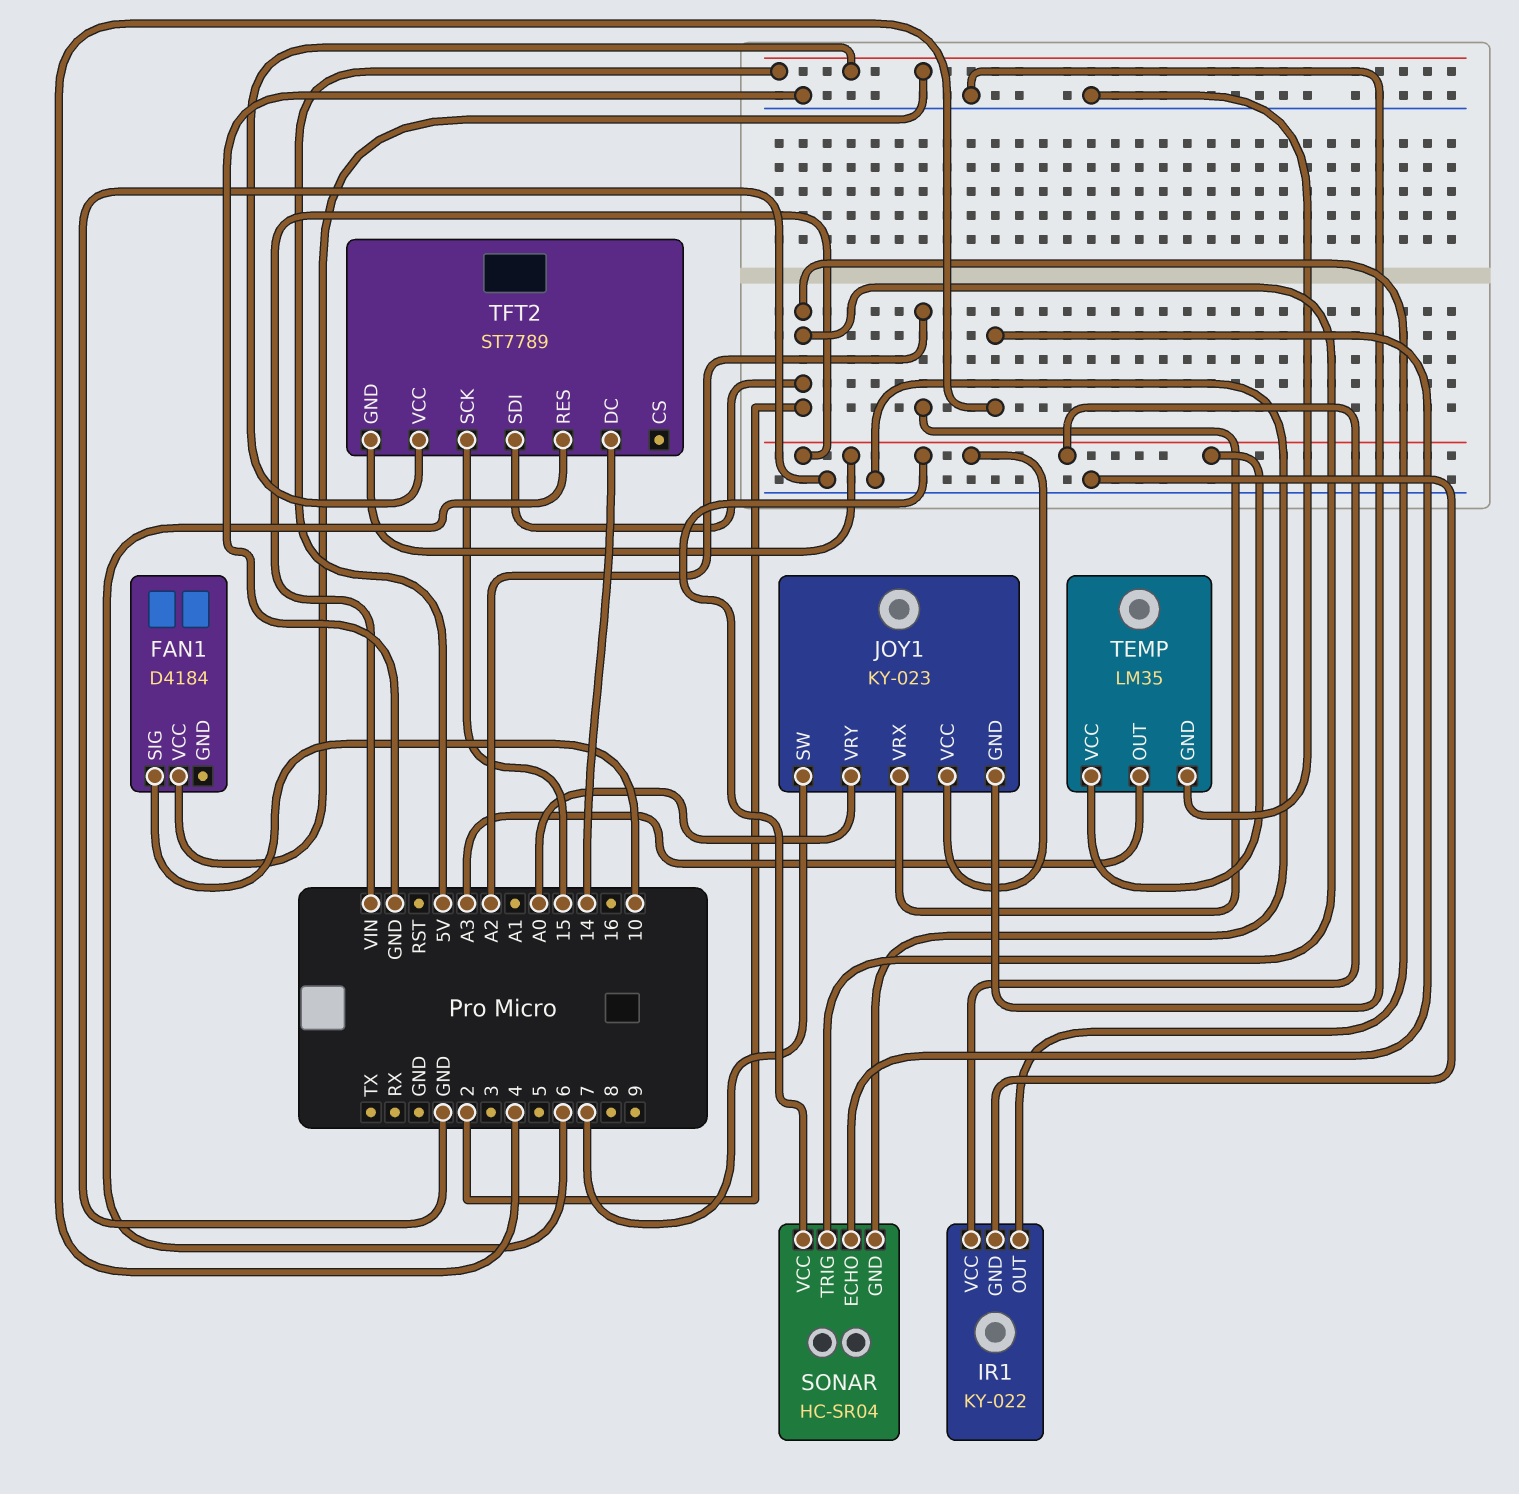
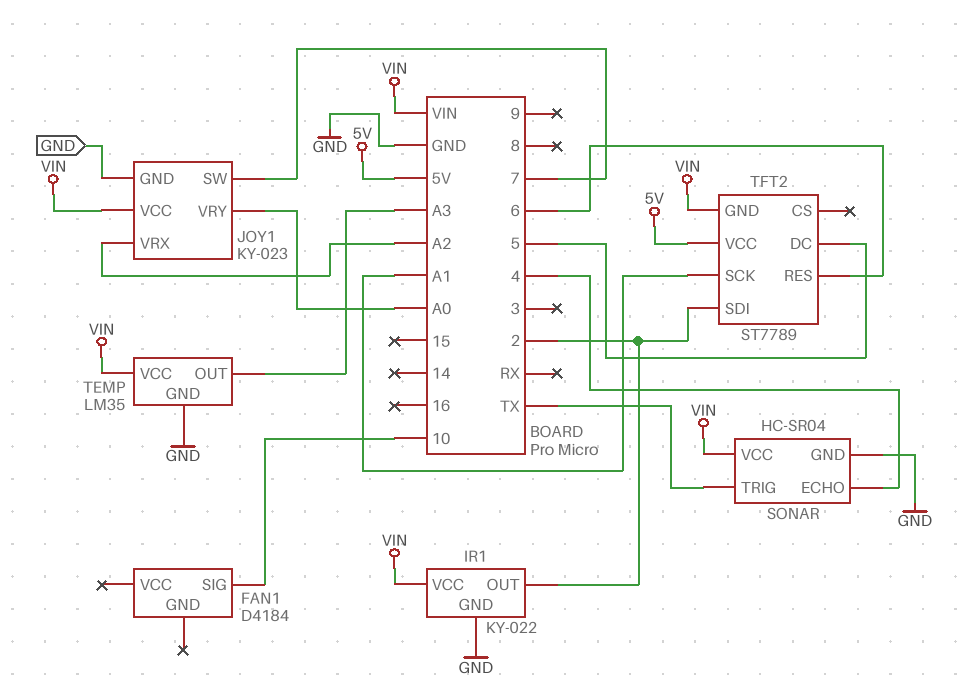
FAN1 pin VCC: 5V -> none
SONAR pin TRIG: 2 -> TX
TFT2 pin DC: 14 -> 5
TFT2 pin SCK: 15 -> A1

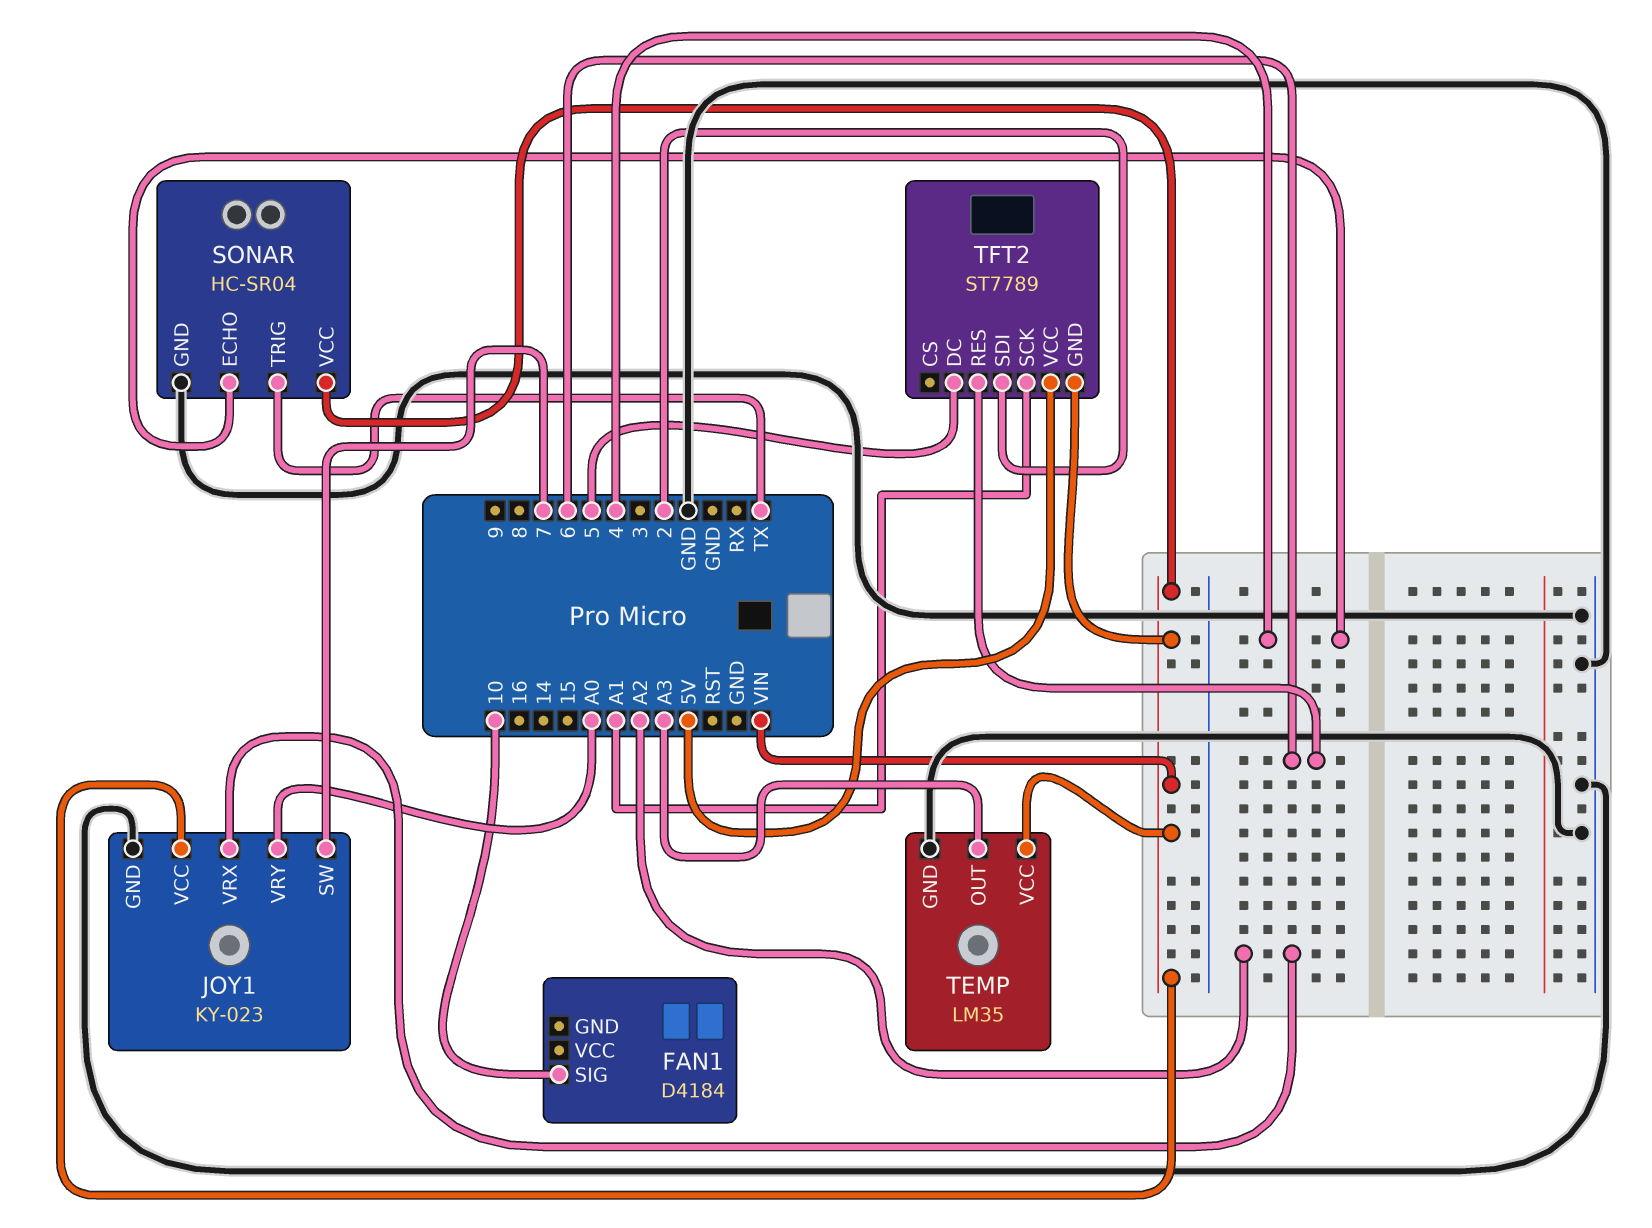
IR1: KY-022 -> none
IR1 pin GND: GND -> none
IR1 pin OUT: 2 -> none
IR1 pin VCC: VIN -> none

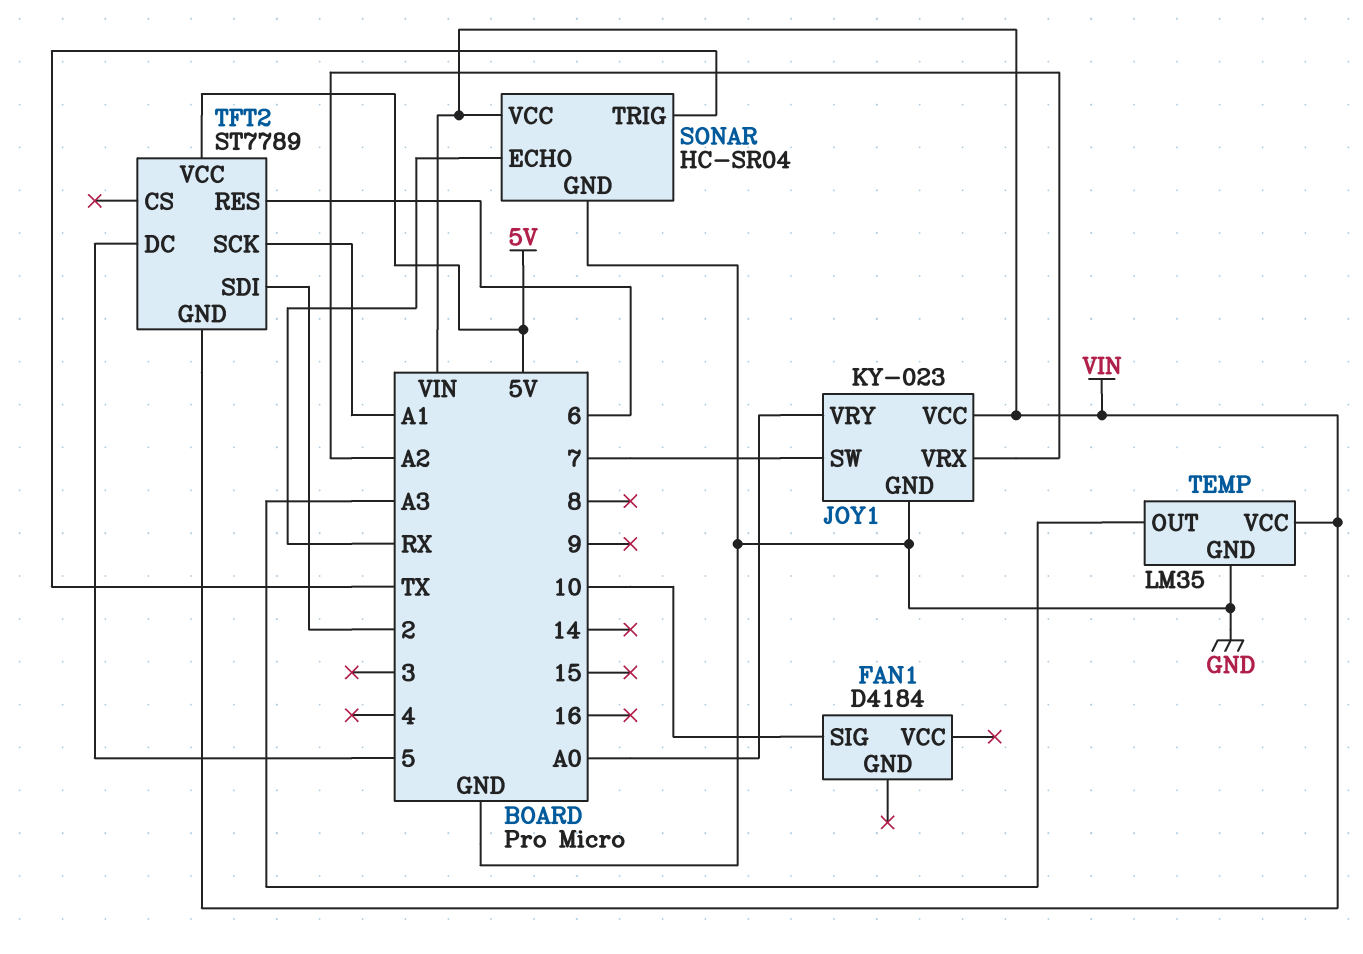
SONAR pin ECHO: 4 -> RX

